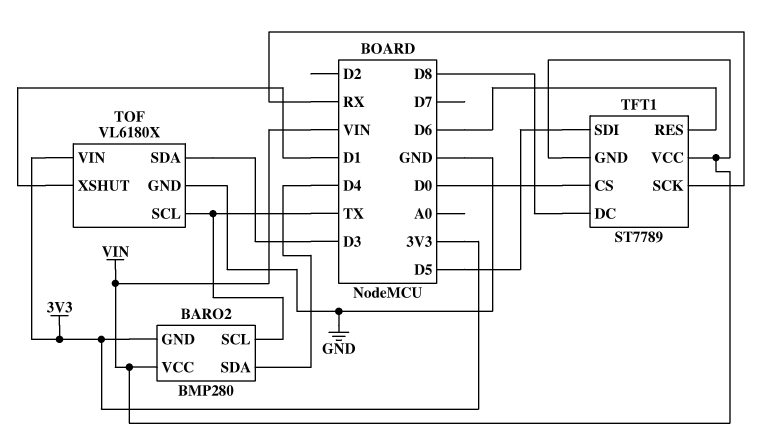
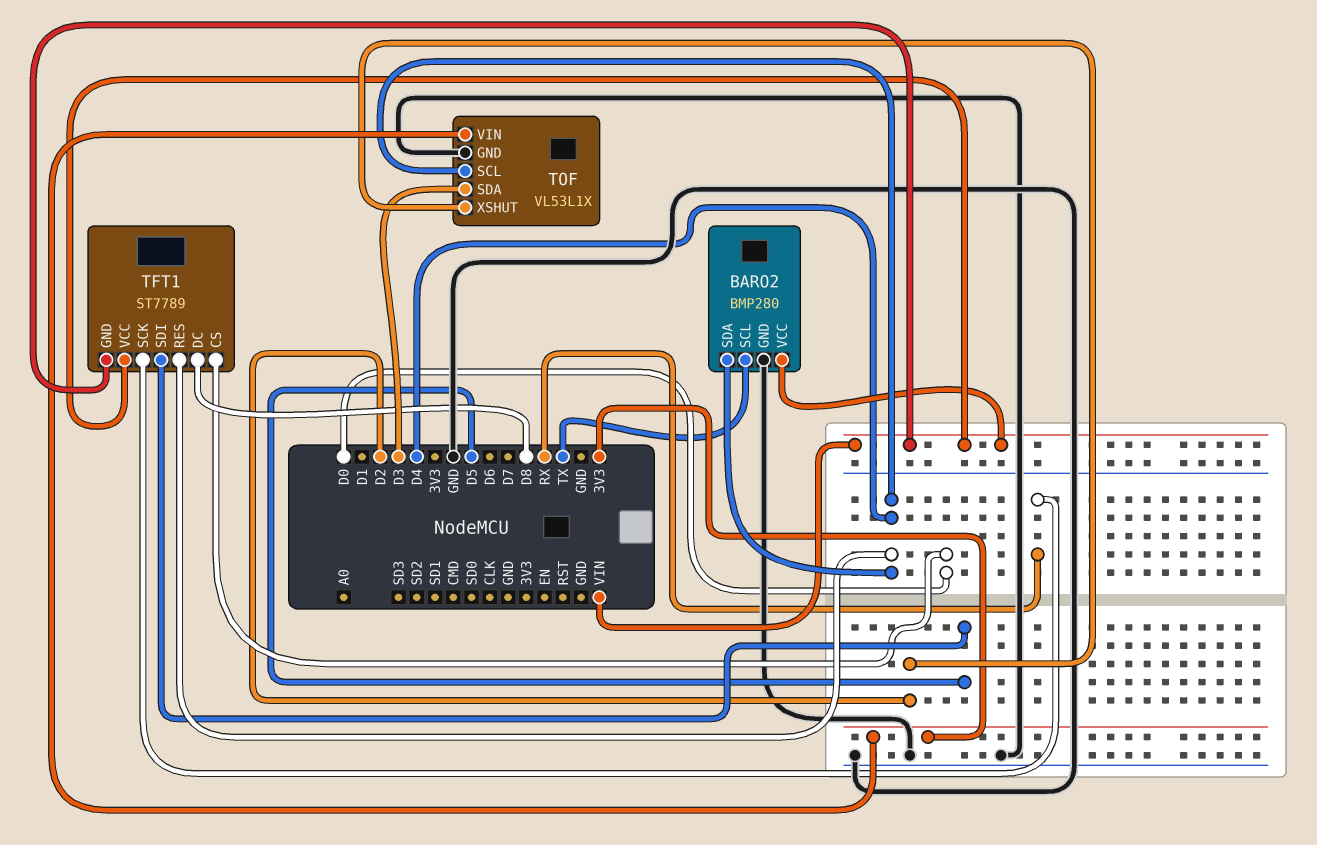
BARO2 pin GND: 3V3 -> GND
TFT1 pin RES: D6 -> D4
TOF: VL6180X -> VL53L1X
TOF pin SCL: TX -> D4
TOF pin XSHUT: D1 -> D2

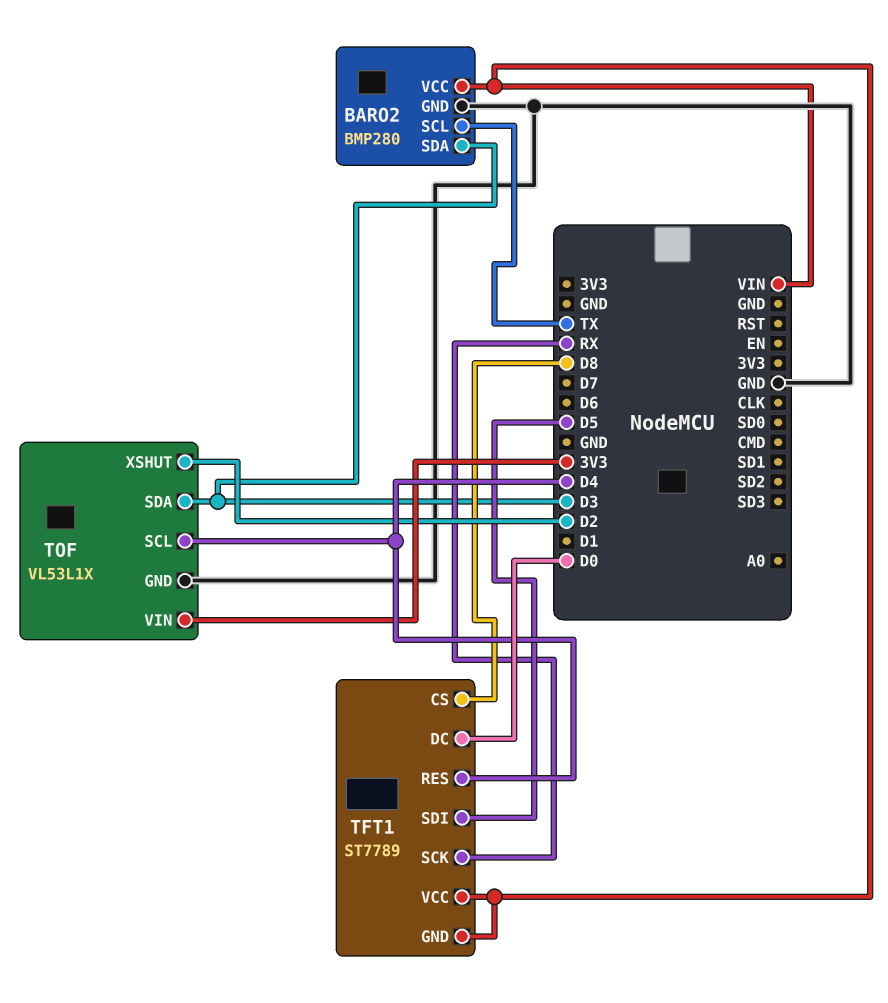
BARO2 pin SDA: D4 -> D3
TFT1 pin CS: D0 -> D8
TFT1 pin DC: D8 -> D0

